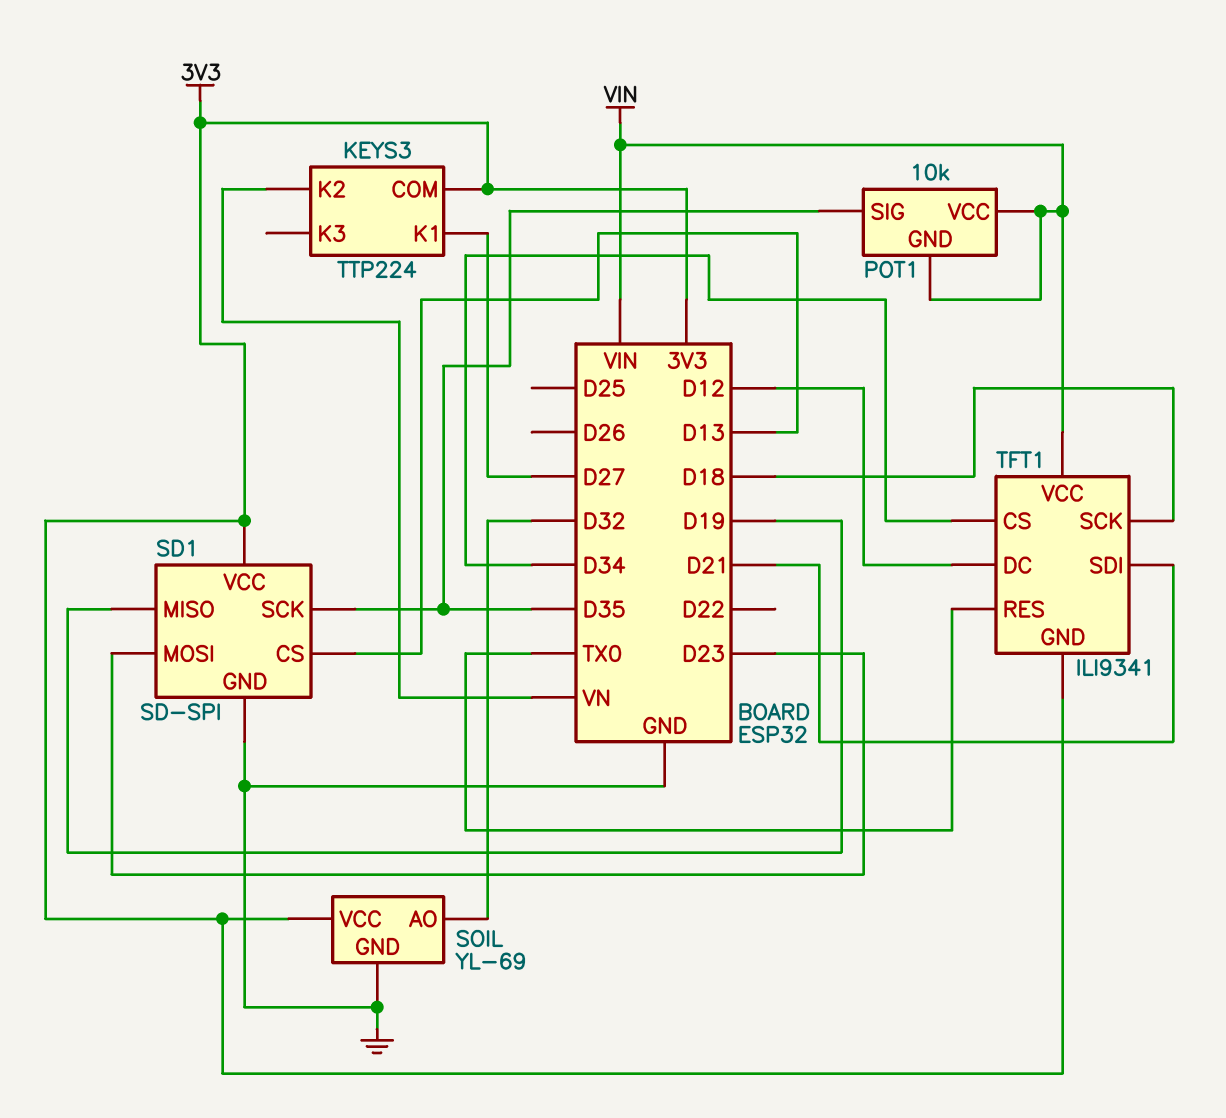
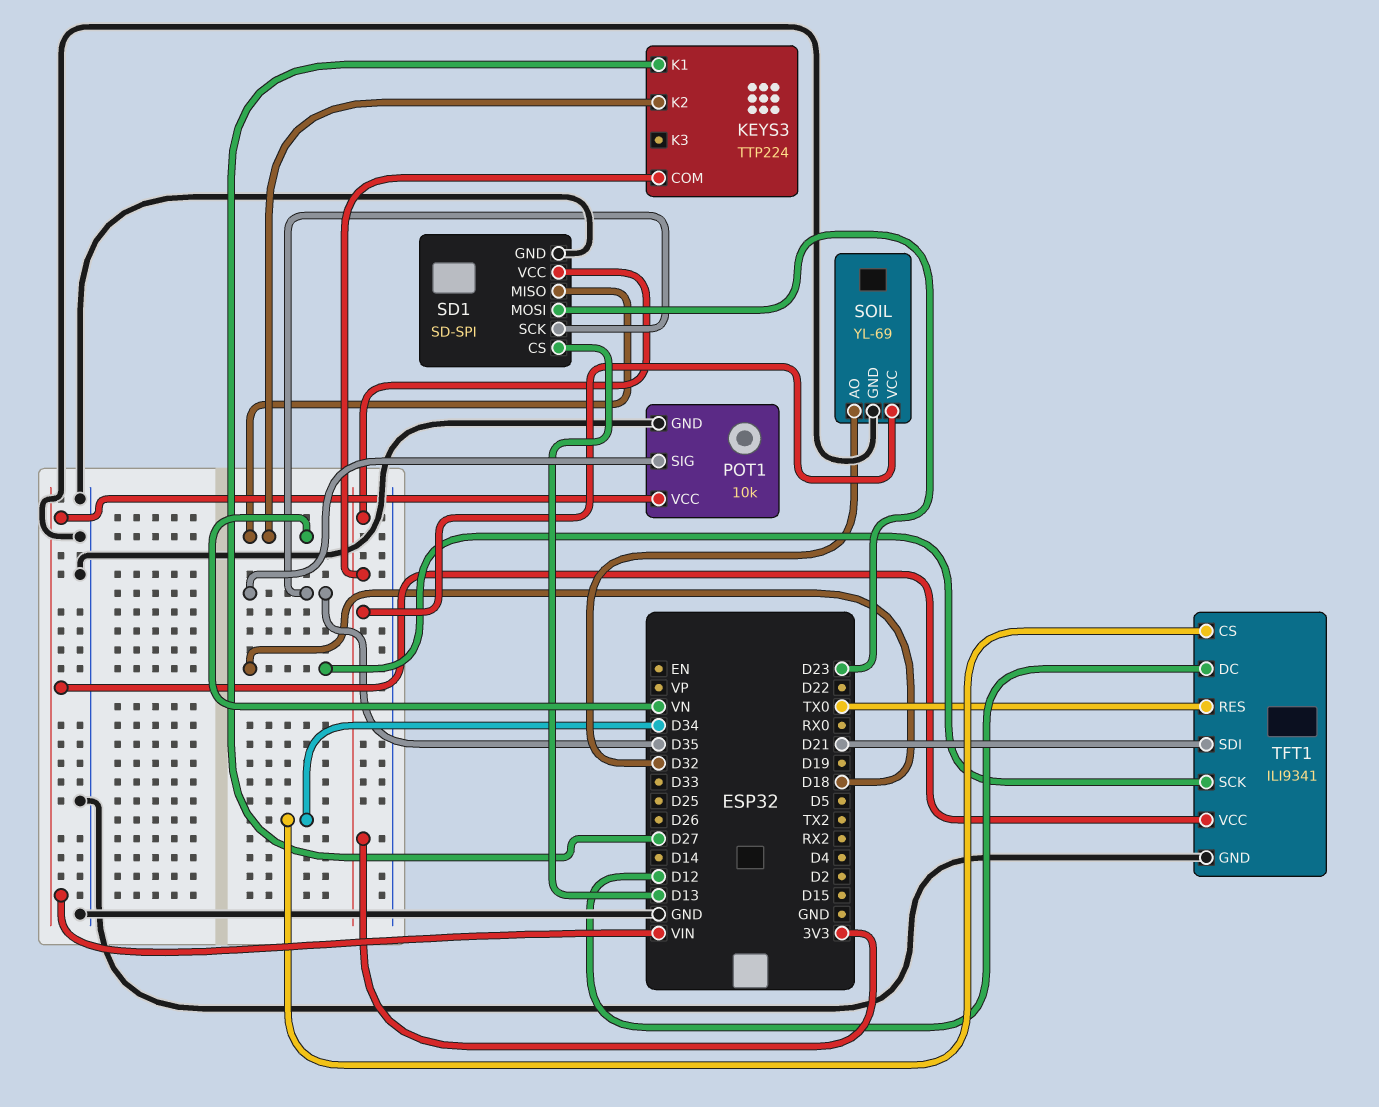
POT1 pin GND: VIN -> GND
SD1 pin MISO: D19 -> VN
TFT1 pin GND: 3V3 -> GND

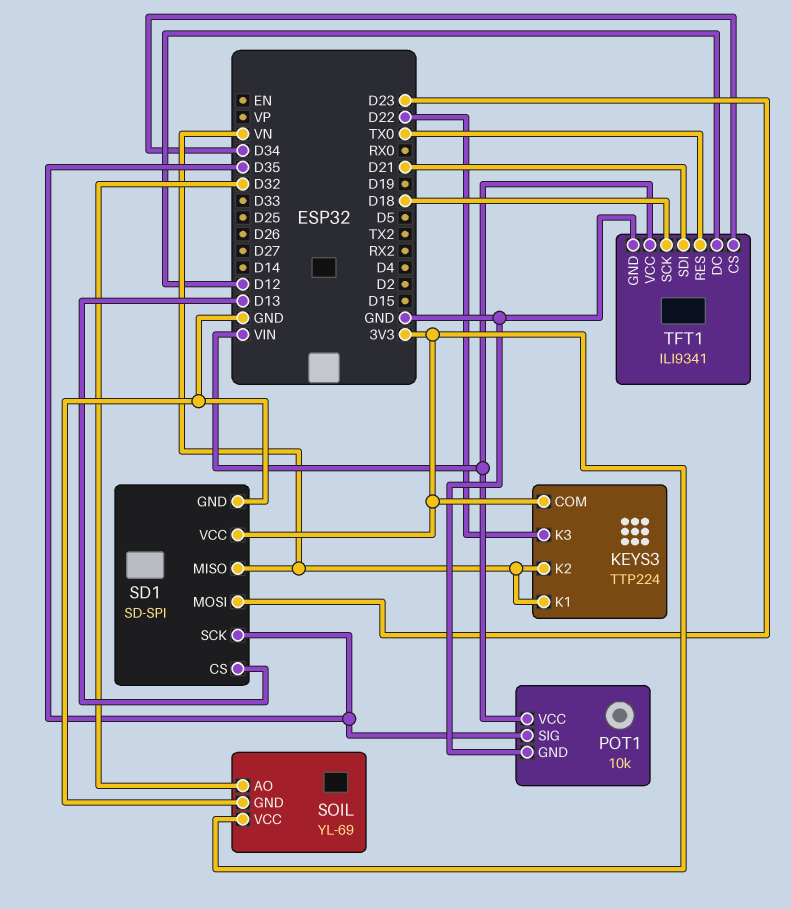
KEYS3 pin K1: D27 -> VN
KEYS3 pin K3: none -> D22

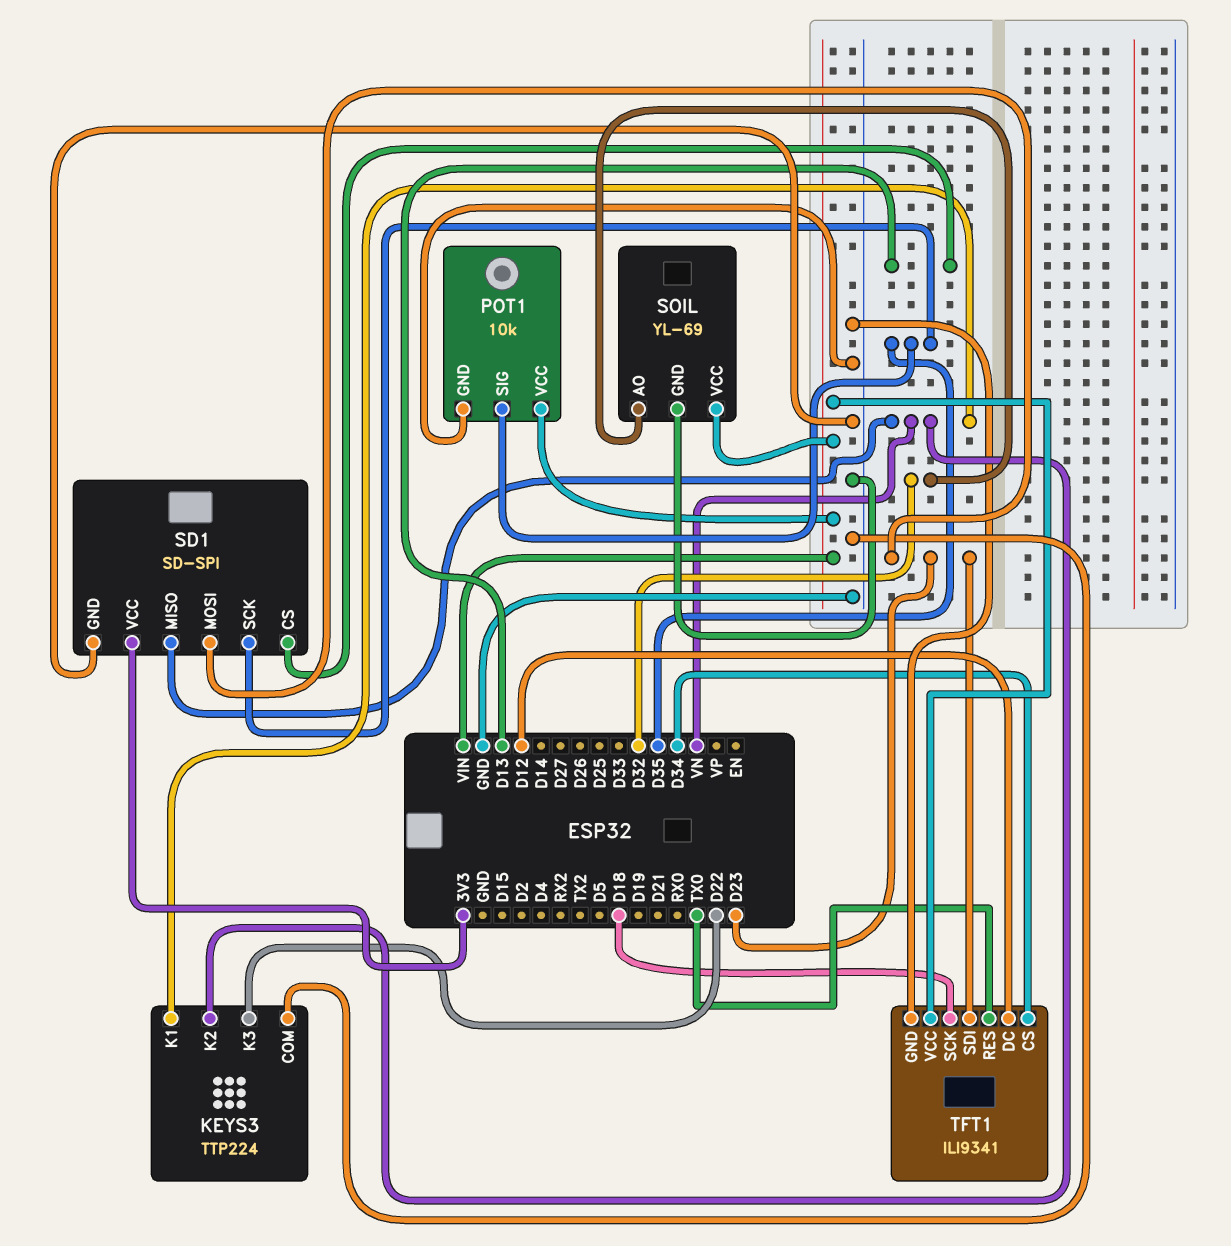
KEYS3 pin COM: 3V3 -> GND
SOIL pin VCC: 3V3 -> VIN
TFT1 pin SDI: D21 -> D23

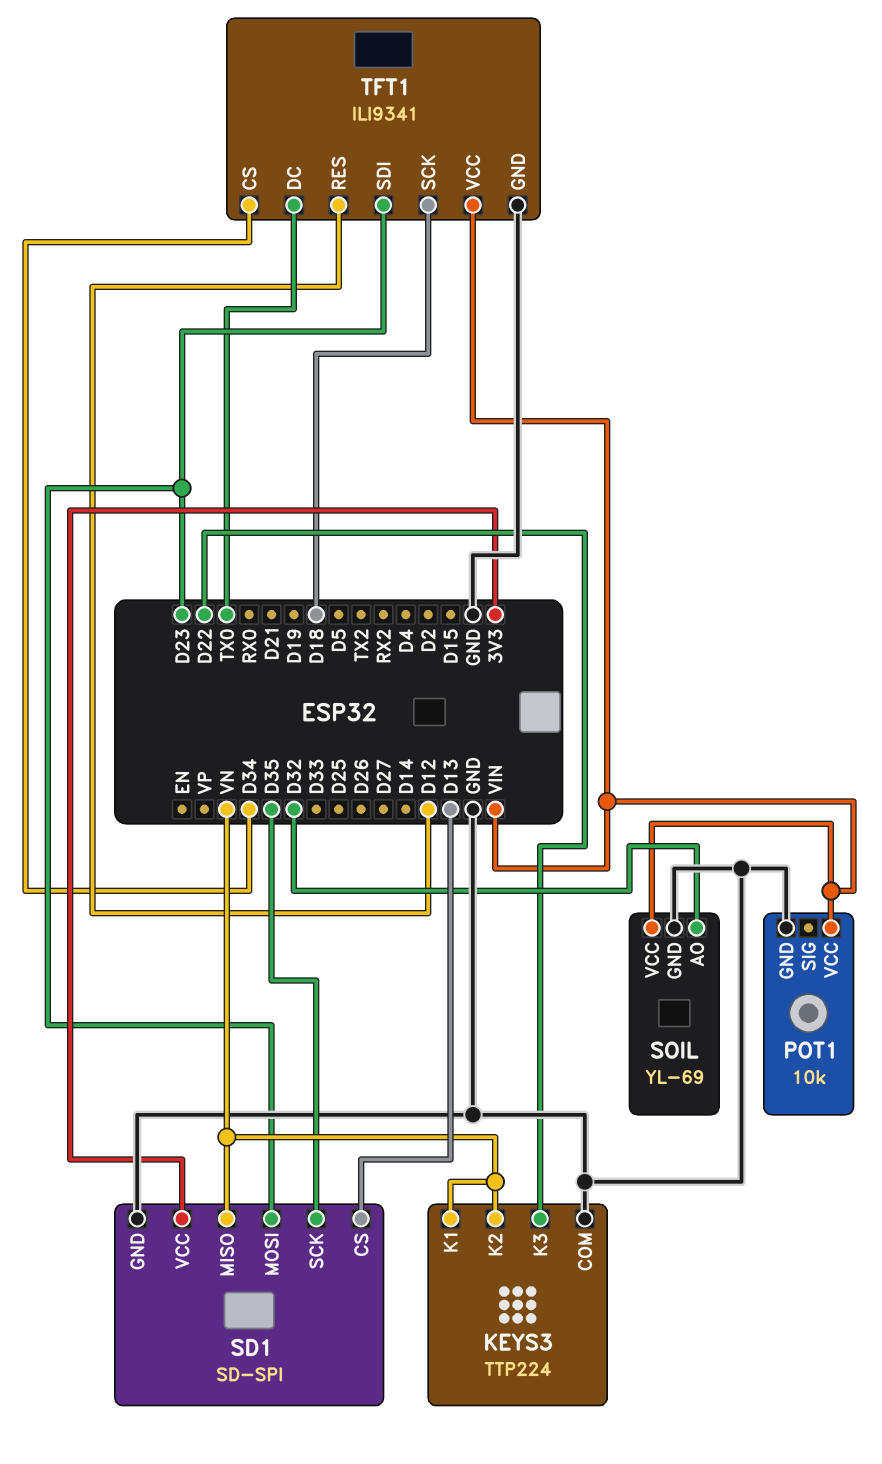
POT1 pin SIG: D35 -> none
TFT1 pin DC: D12 -> TX0
TFT1 pin RES: TX0 -> D12

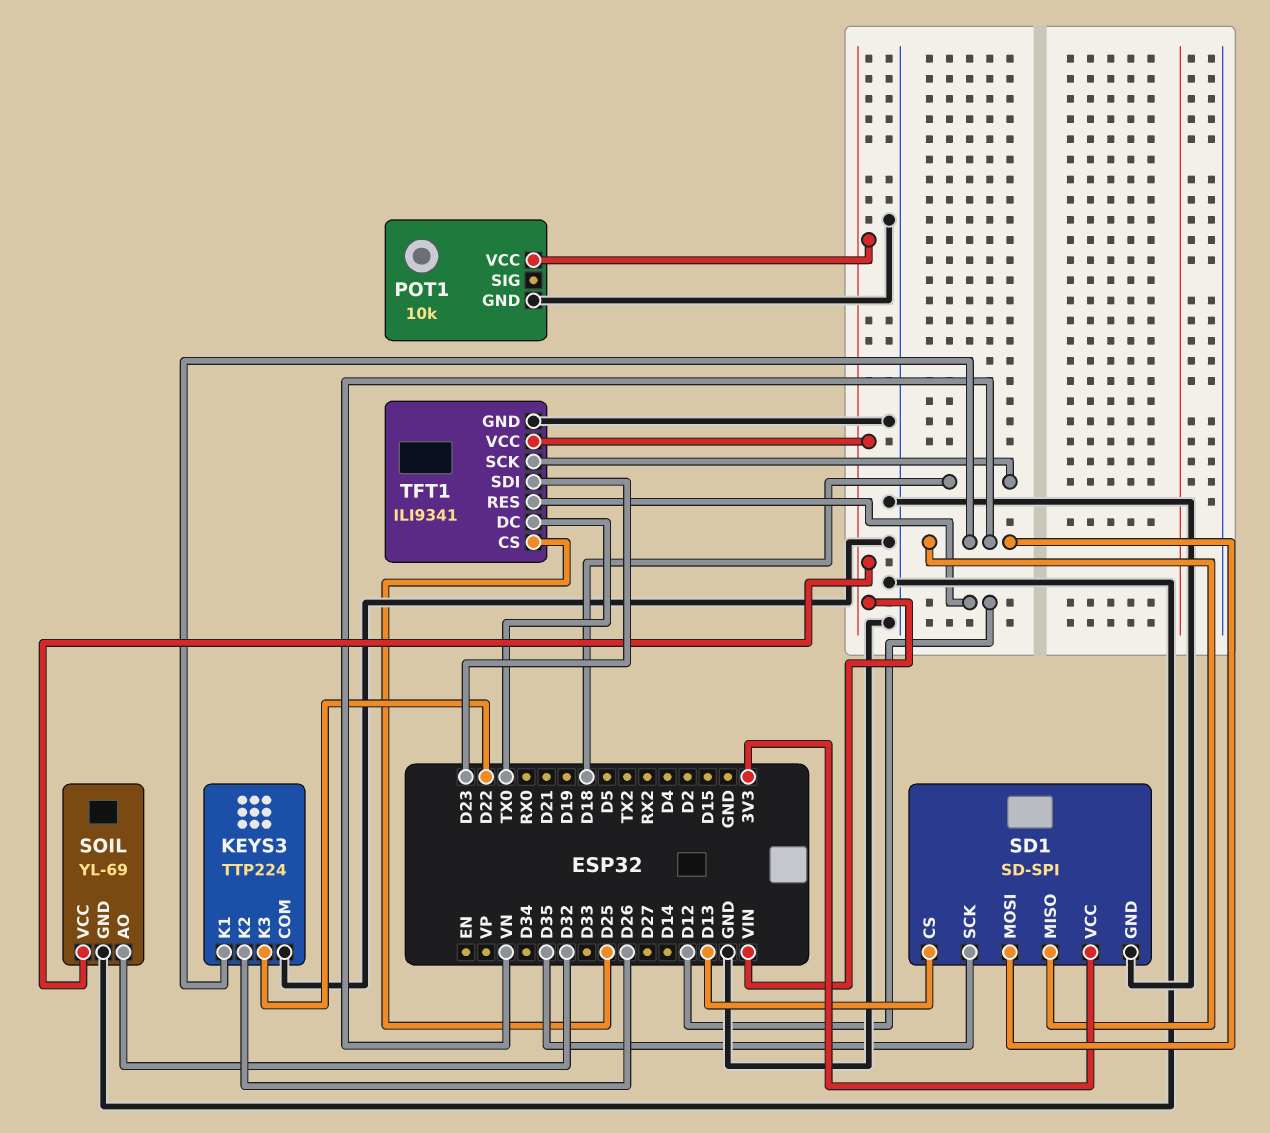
KEYS3 pin K2: VN -> D26
SD1 pin MOSI: D23 -> VN
TFT1 pin CS: D34 -> D25

